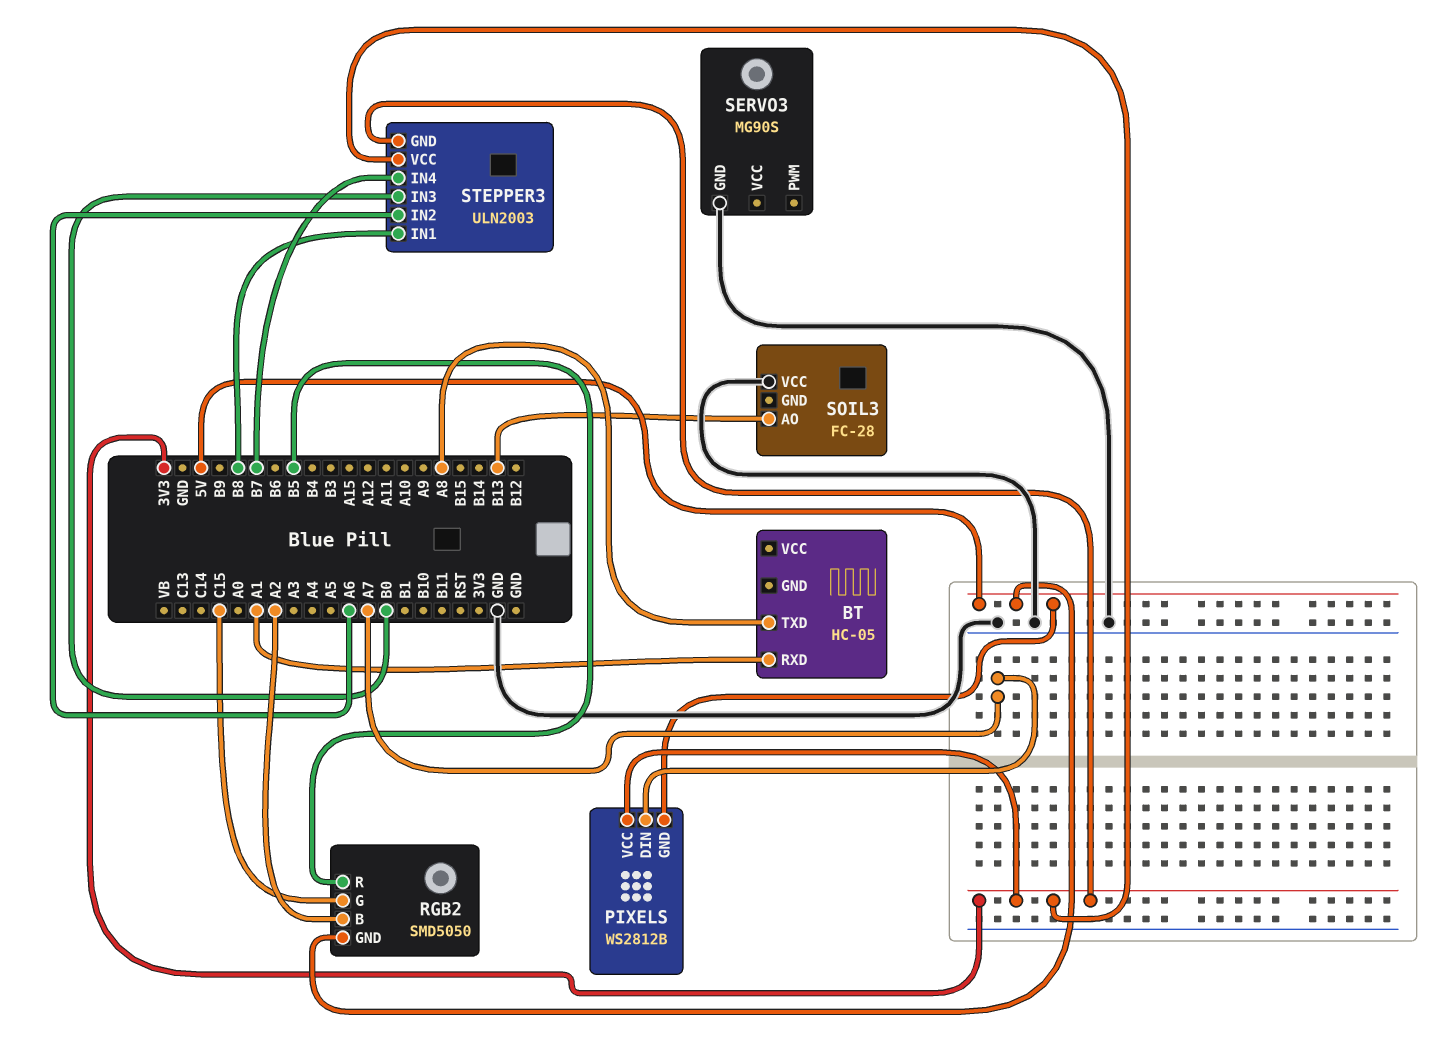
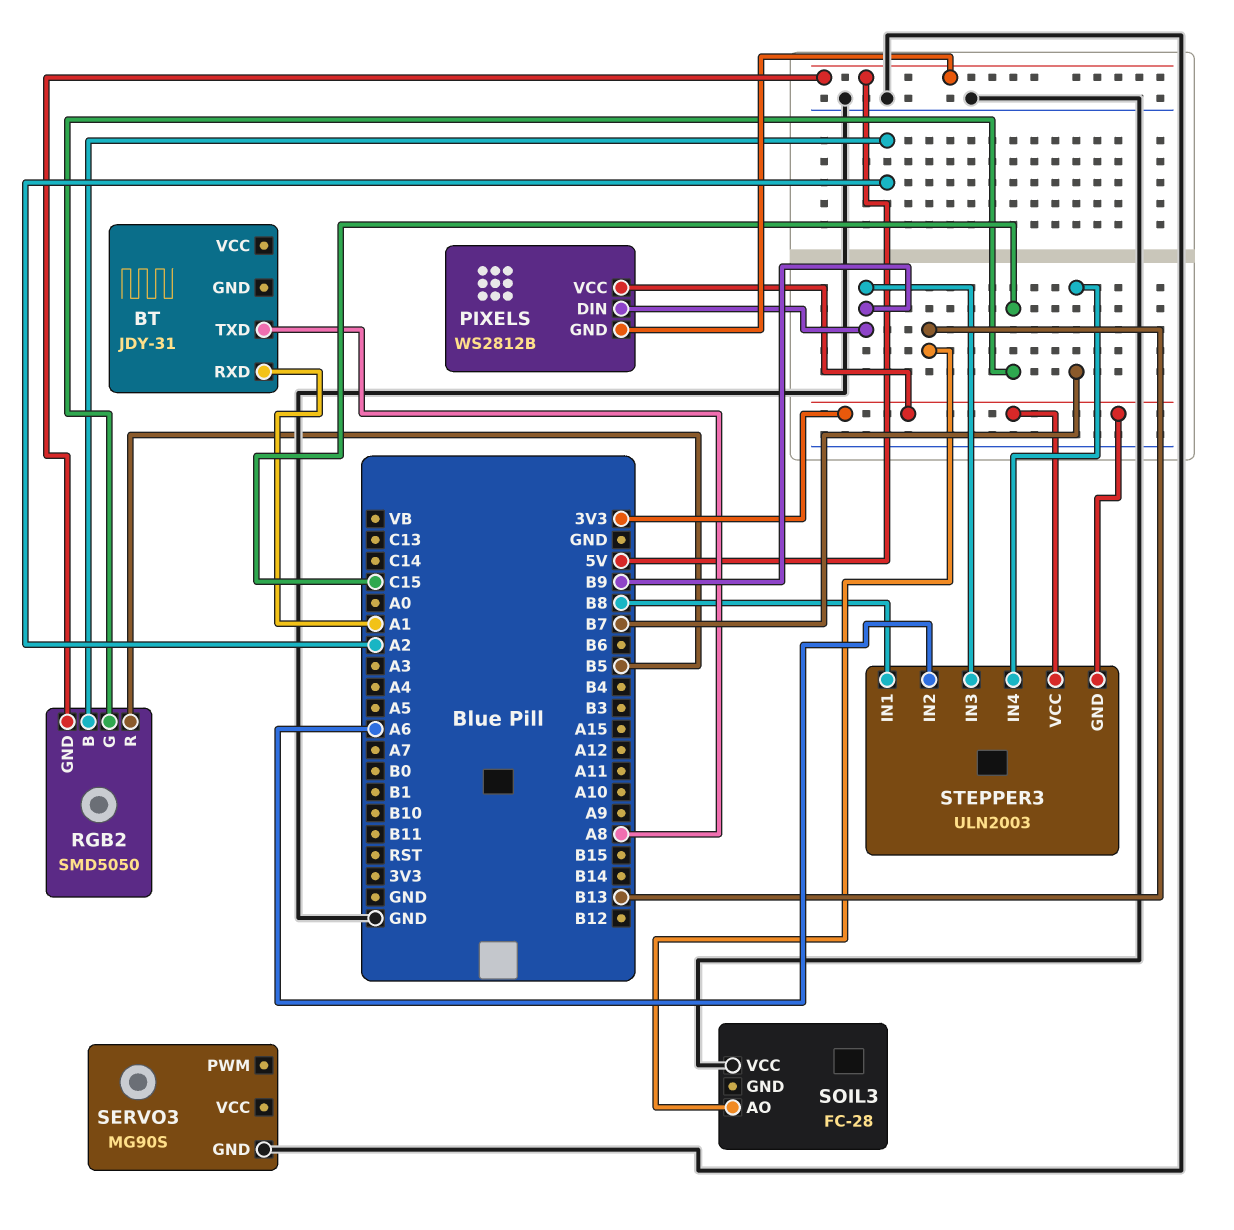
BT: HC-05 -> JDY-31
PIXELS pin DIN: A7 -> B9
STEPPER3 pin IN3: B0 -> B9

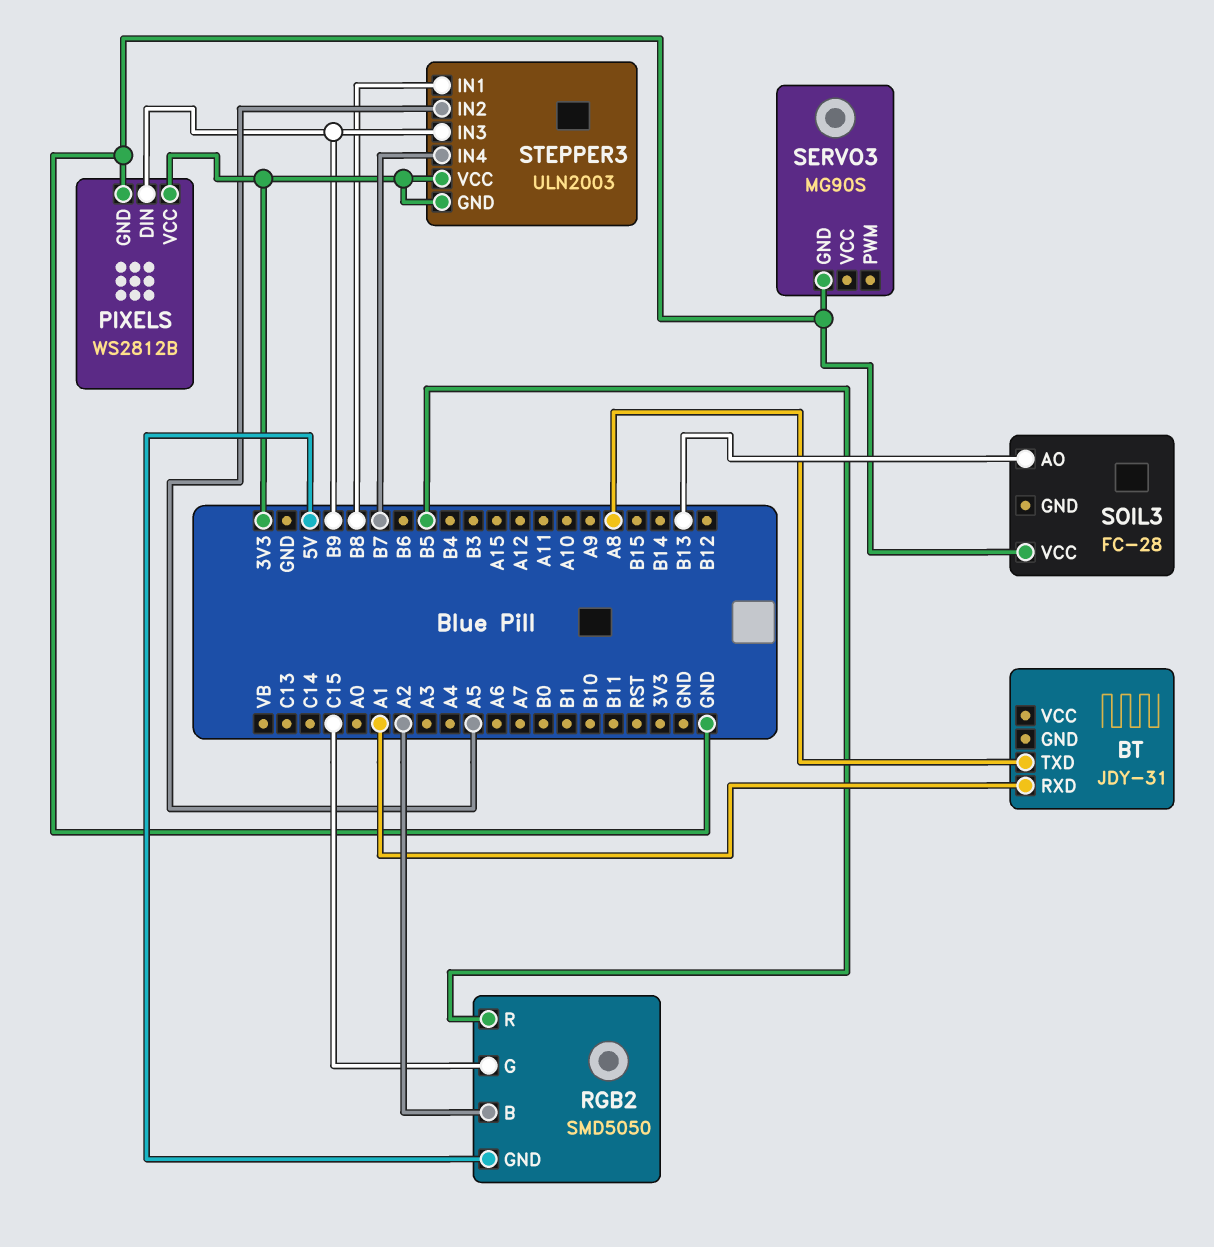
PIXELS pin GND: 5V -> GND
STEPPER3 pin IN2: A6 -> A5

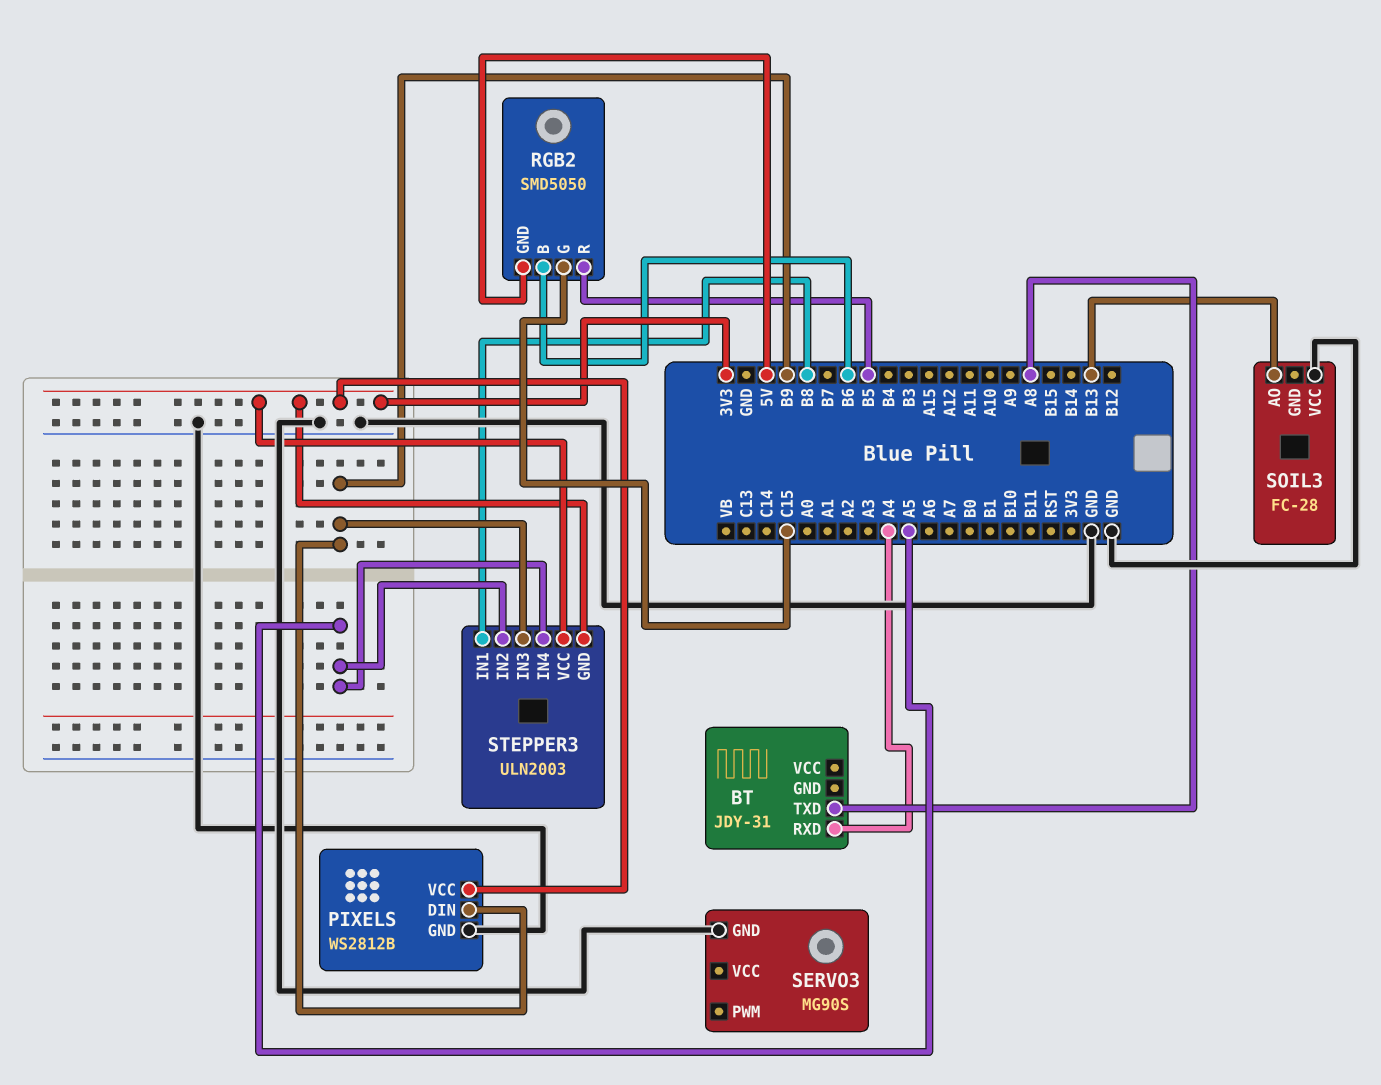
BT pin RXD: A1 -> A4
RGB2 pin B: A2 -> B6
STEPPER3 pin IN4: B7 -> A5

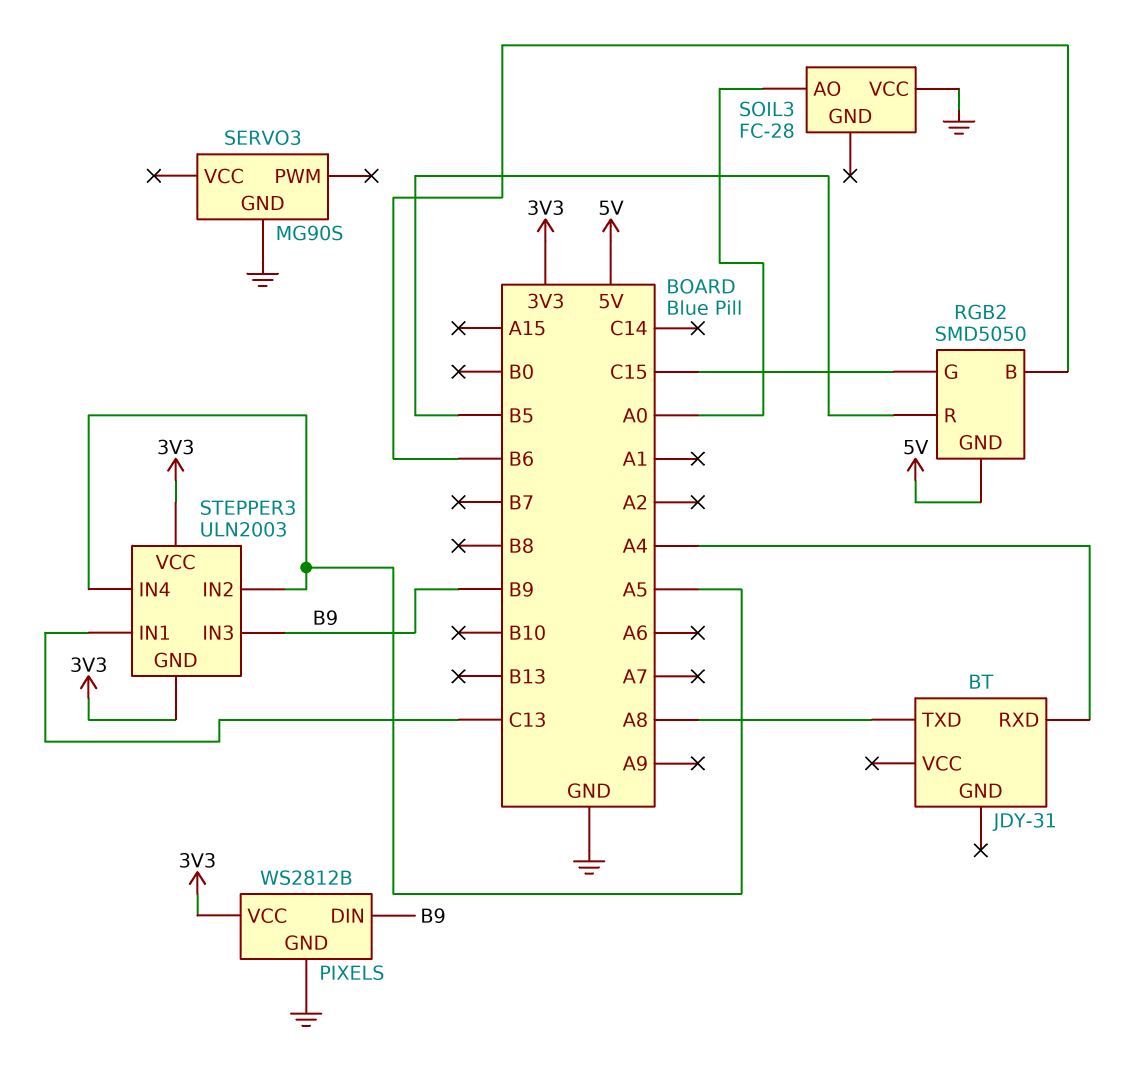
SOIL3 pin AO: B13 -> A0
STEPPER3 pin IN1: B8 -> C13

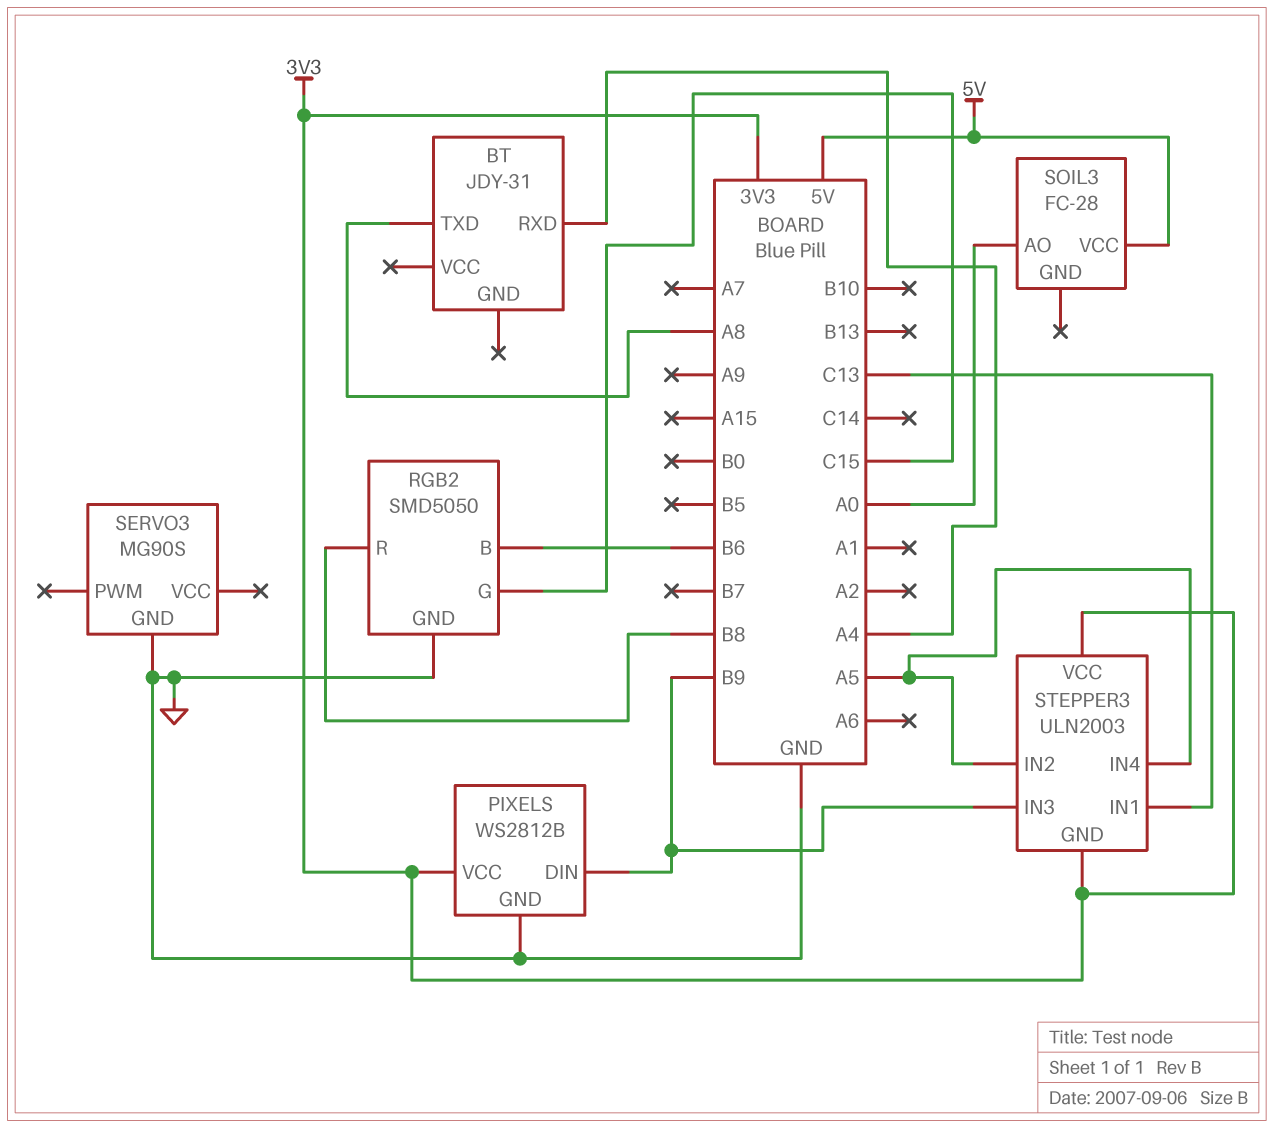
RGB2 pin GND: 5V -> GND
RGB2 pin R: B5 -> B8
SOIL3 pin VCC: GND -> 5V

